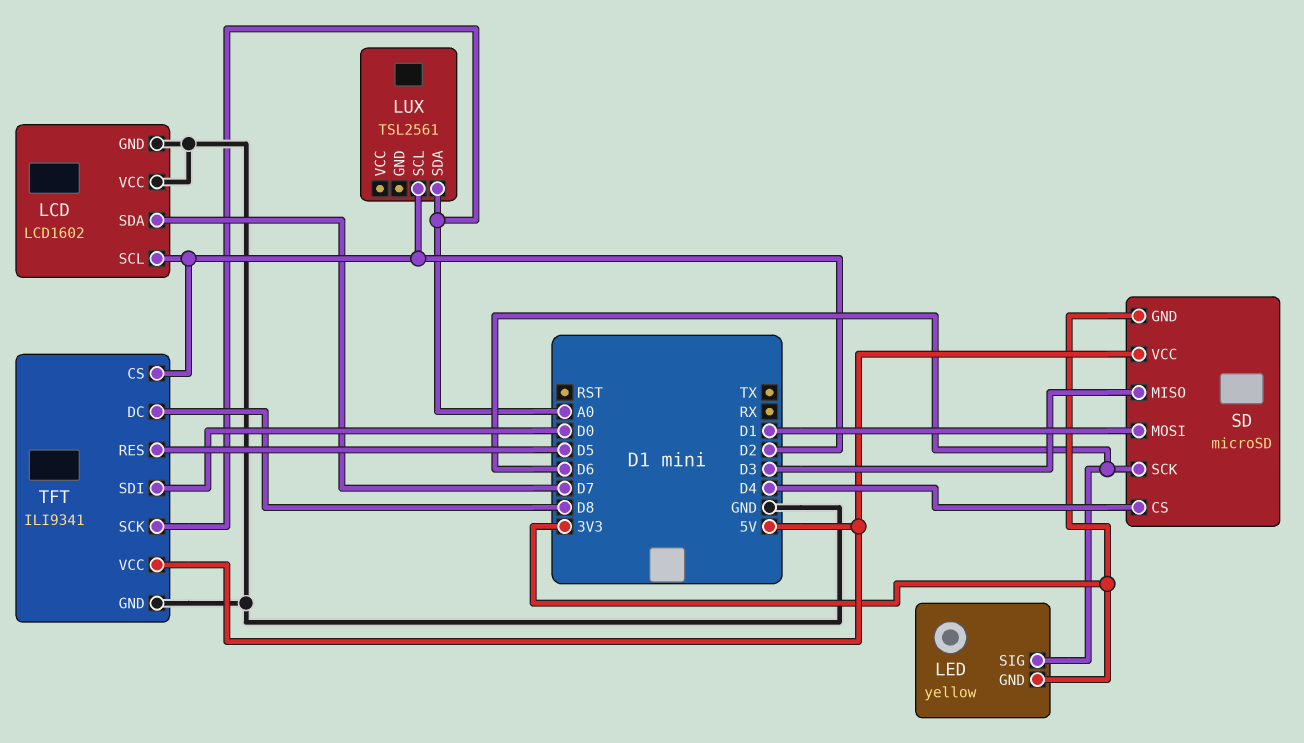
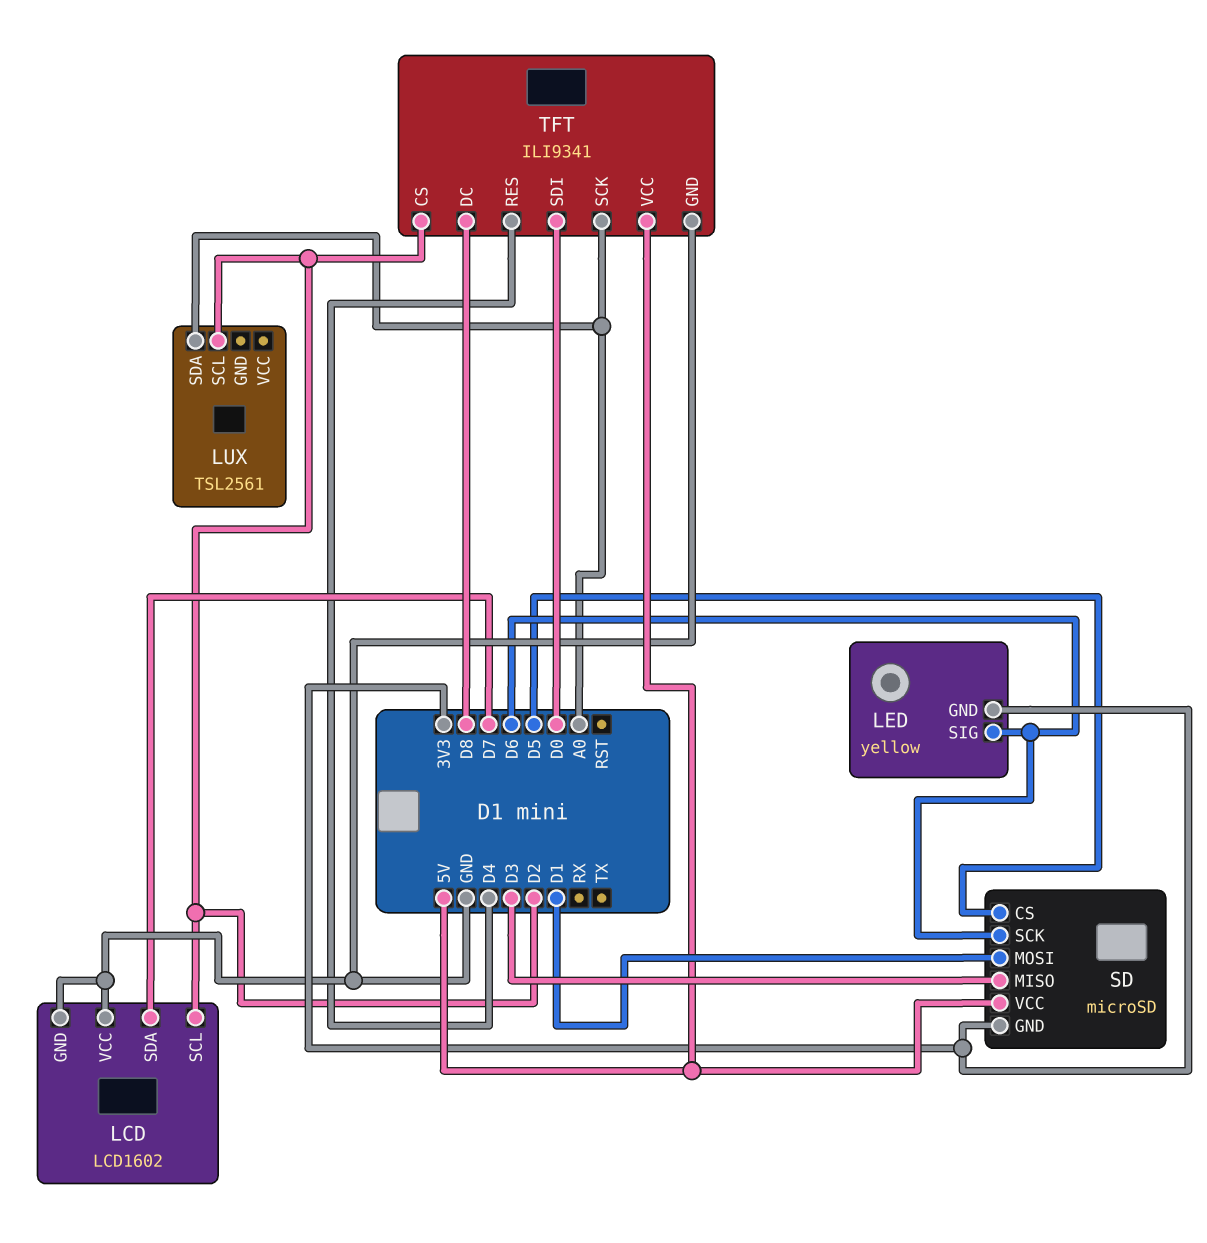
SD pin CS: D4 -> D5
TFT pin RES: D5 -> D4

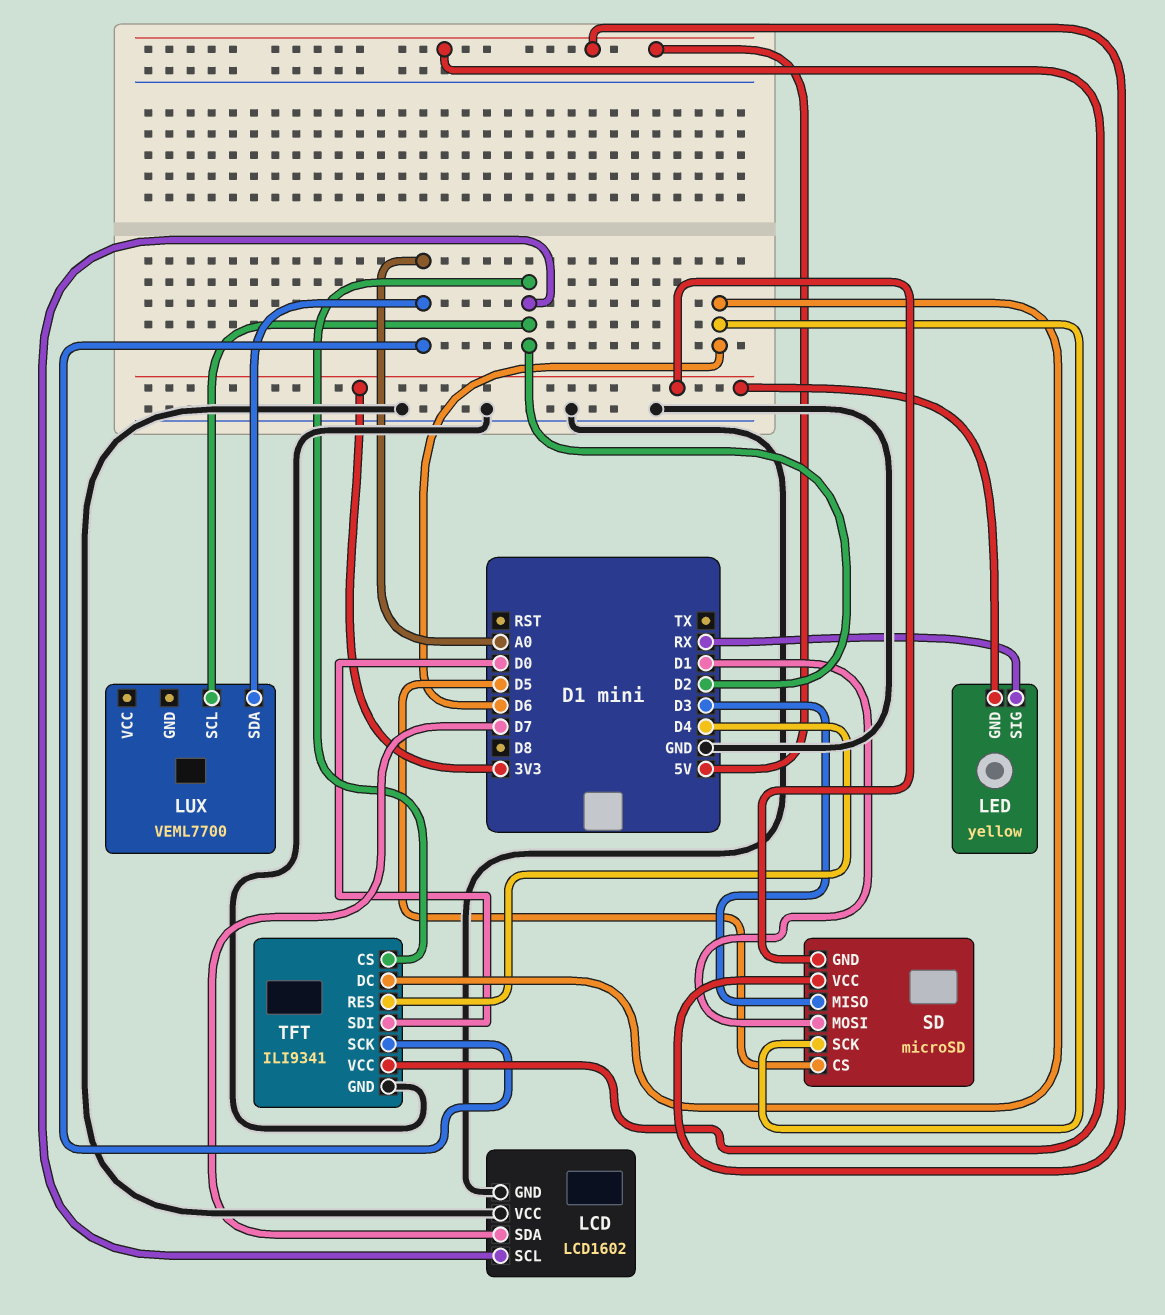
LED pin SIG: D6 -> RX
LUX: TSL2561 -> VEML7700
TFT pin DC: D8 -> D6

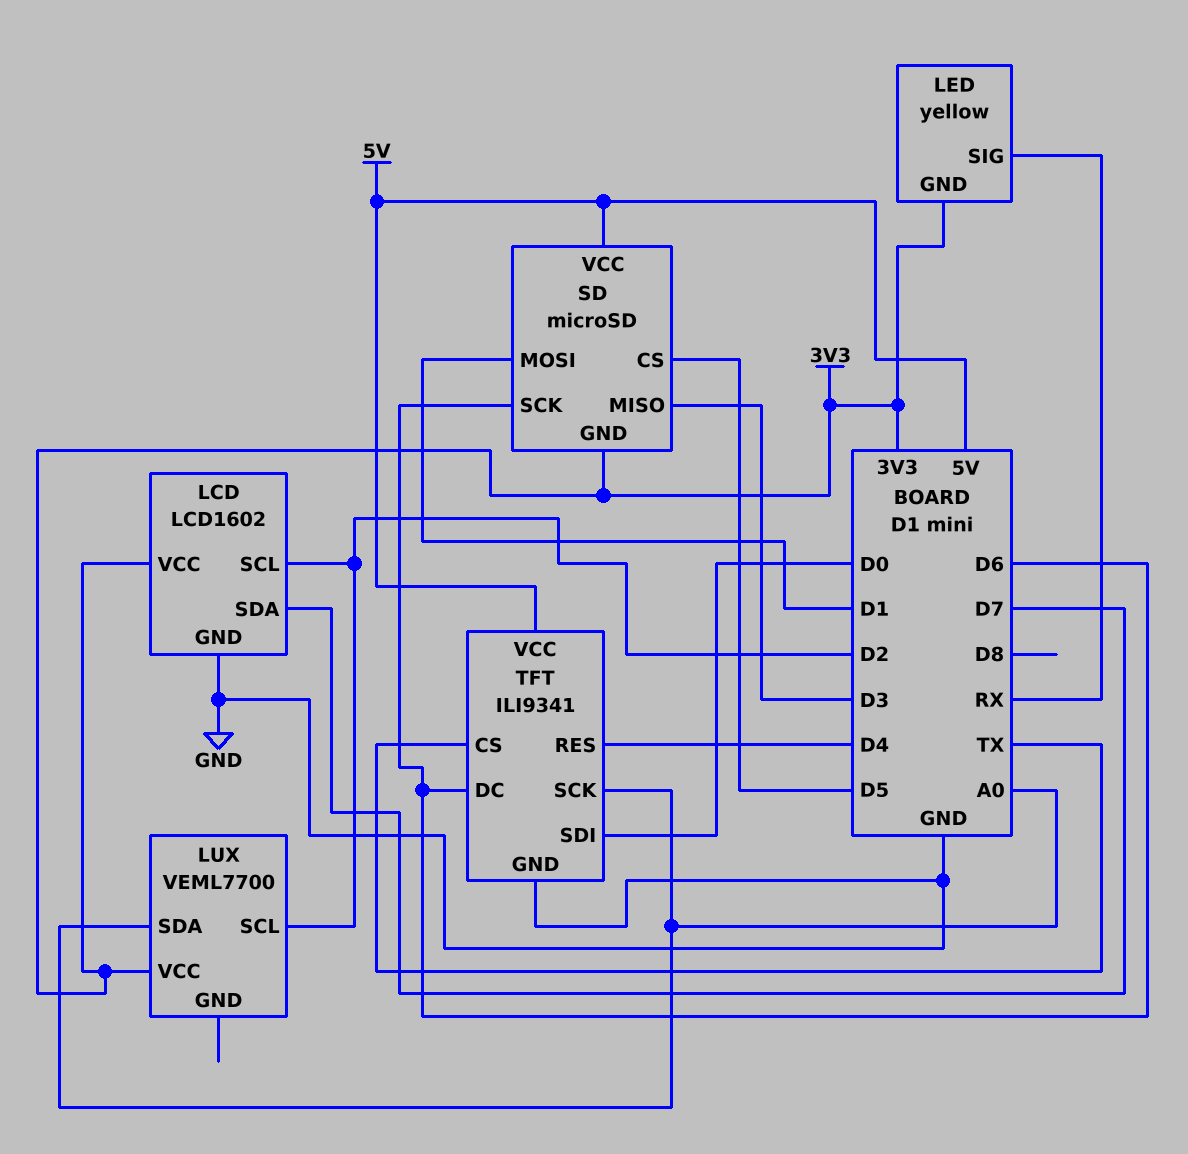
LCD pin VCC: GND -> 3V3
LUX pin VCC: none -> 3V3
TFT pin CS: D2 -> TX

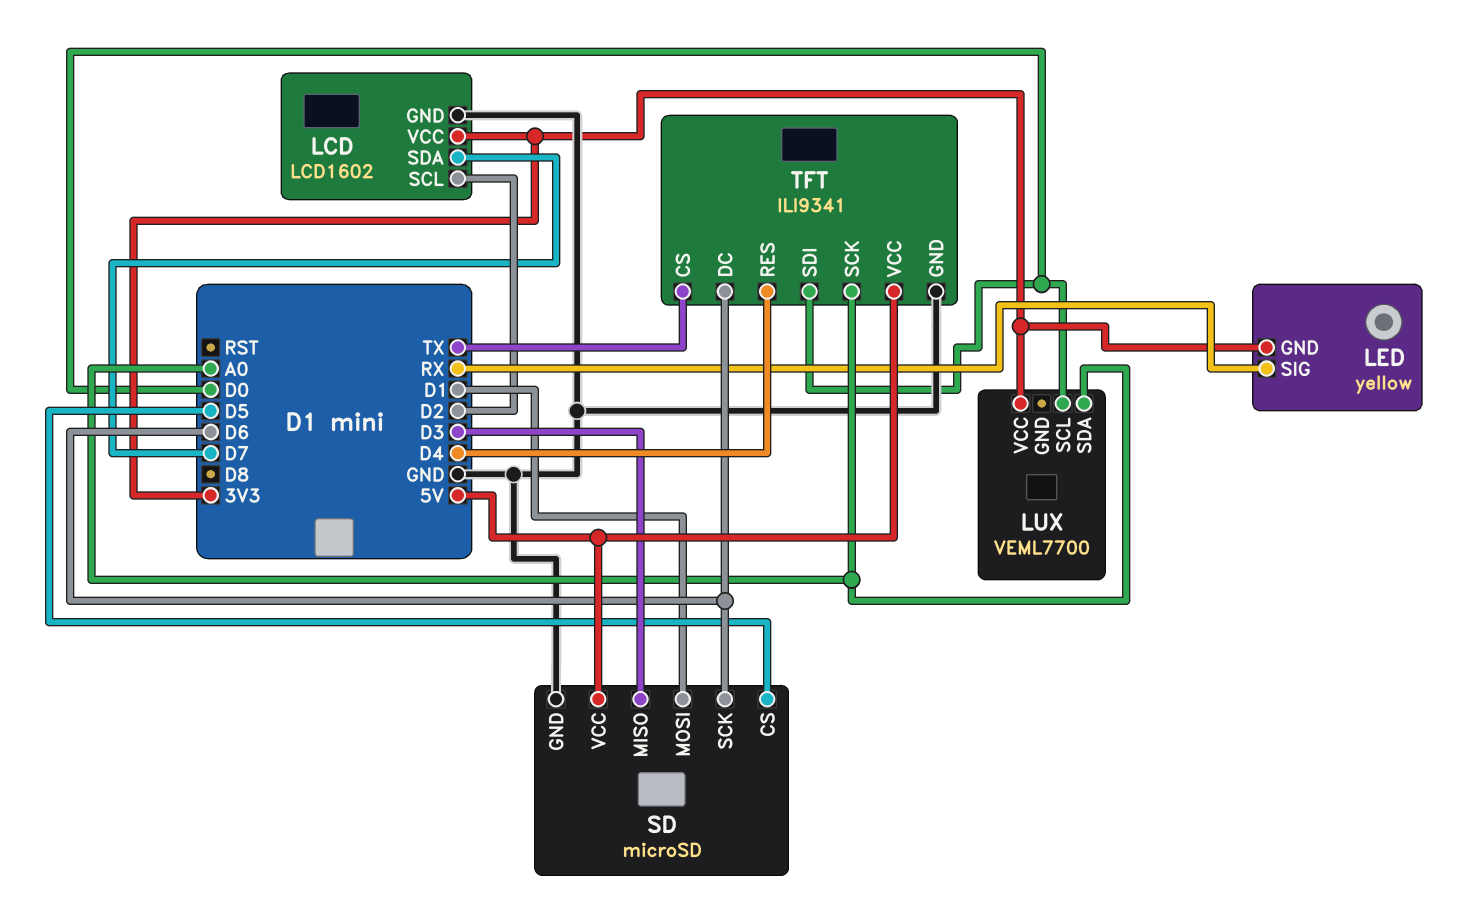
LUX pin SCL: D2 -> D0
SD pin GND: 3V3 -> GND

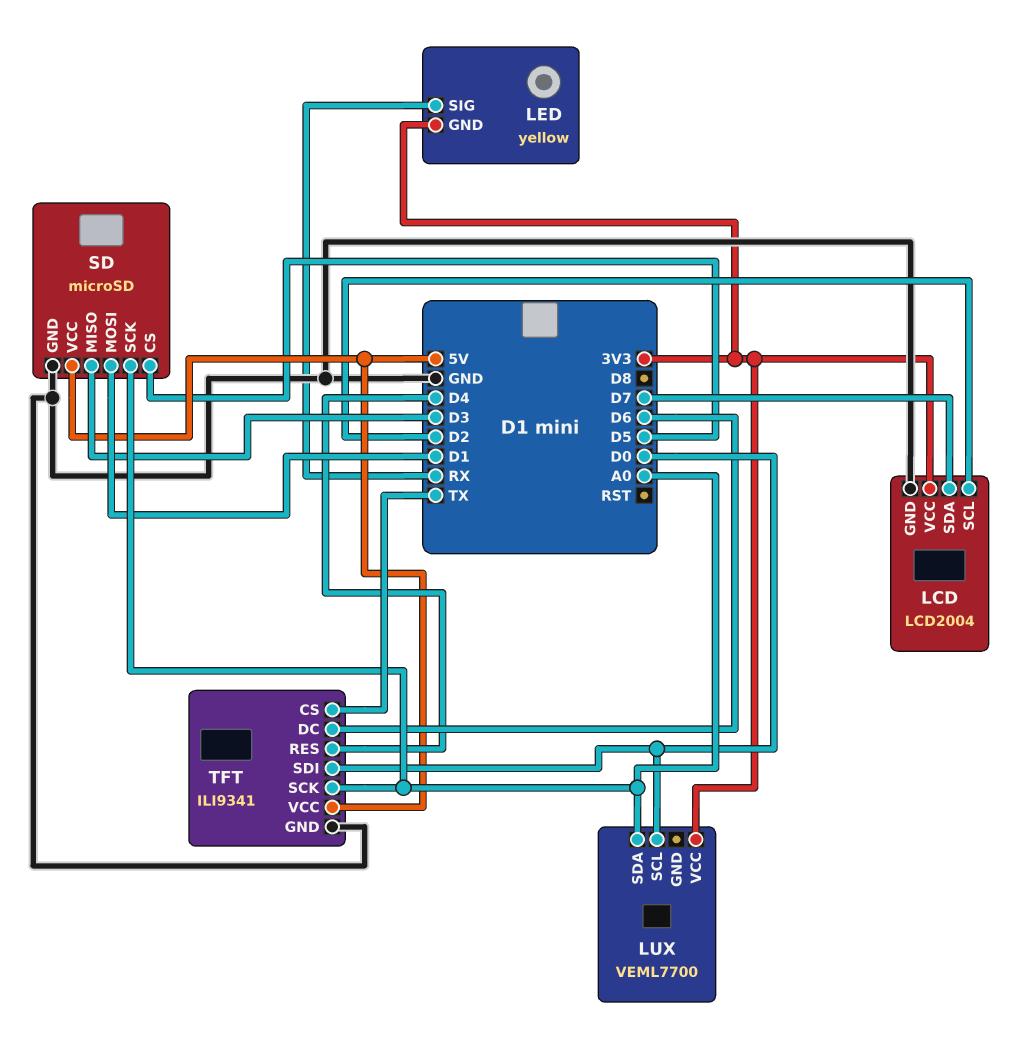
LCD: LCD1602 -> LCD2004
SD pin SCK: D6 -> A0

